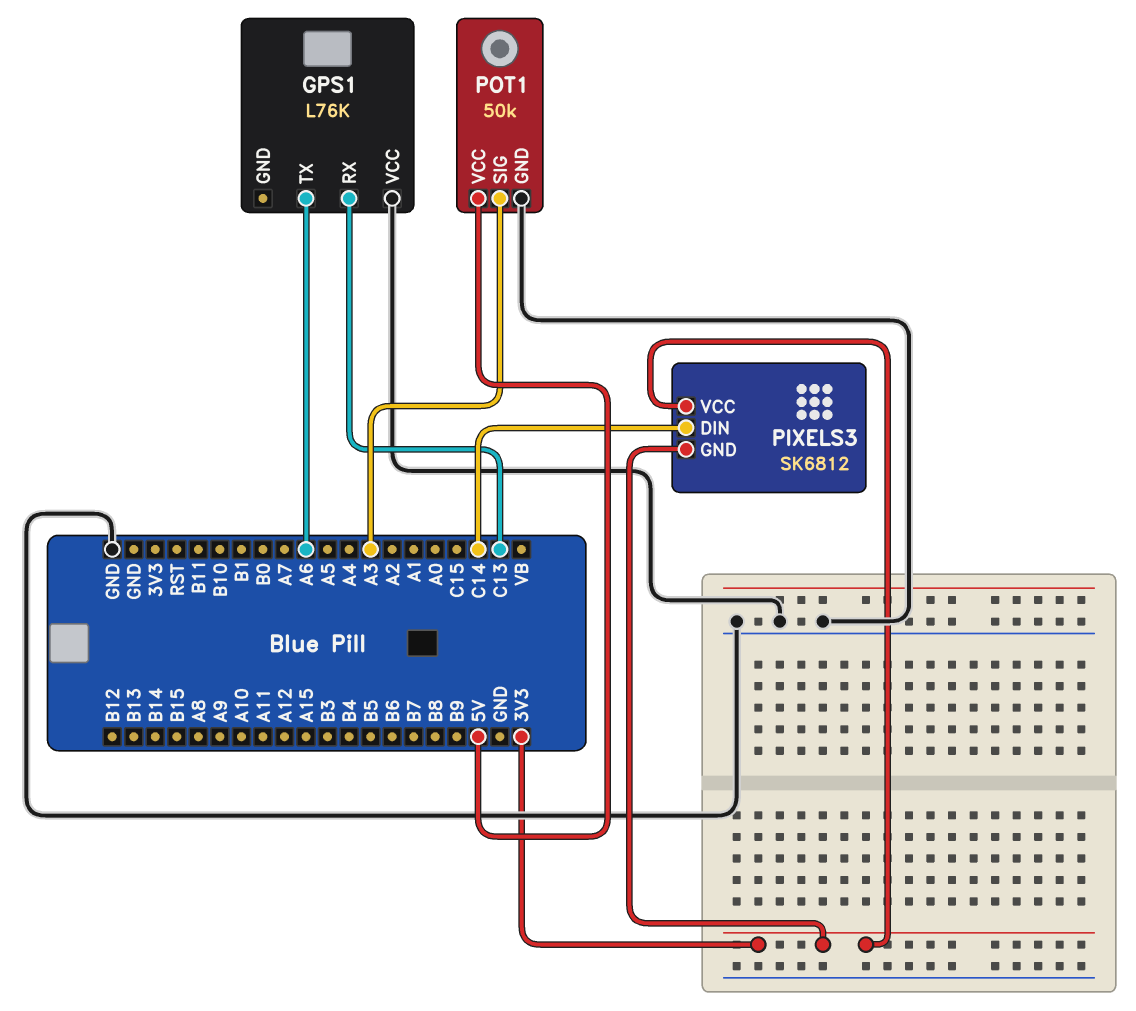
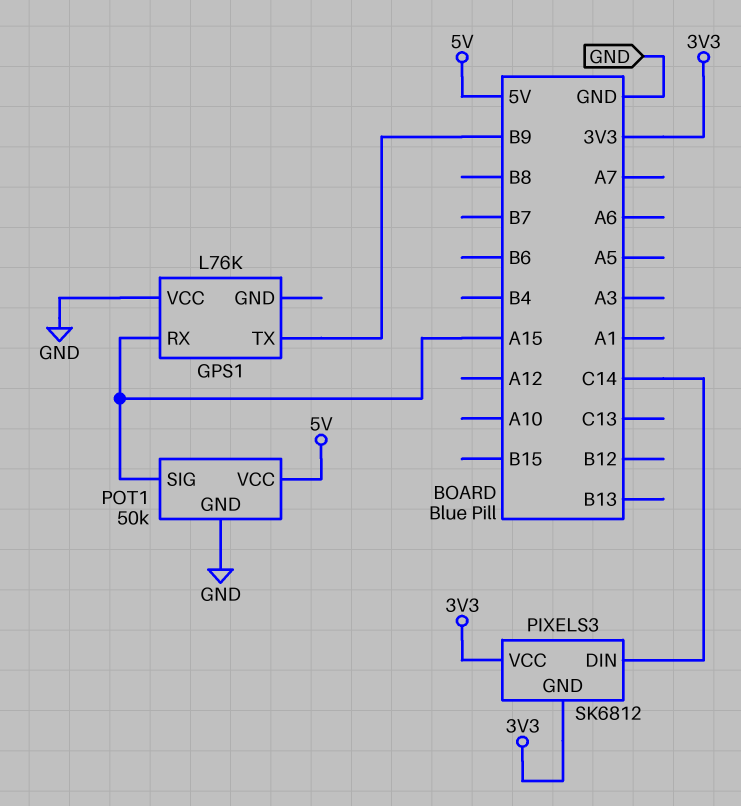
GPS1 pin RX: C13 -> A15
GPS1 pin TX: A6 -> B9
POT1 pin SIG: A3 -> A15

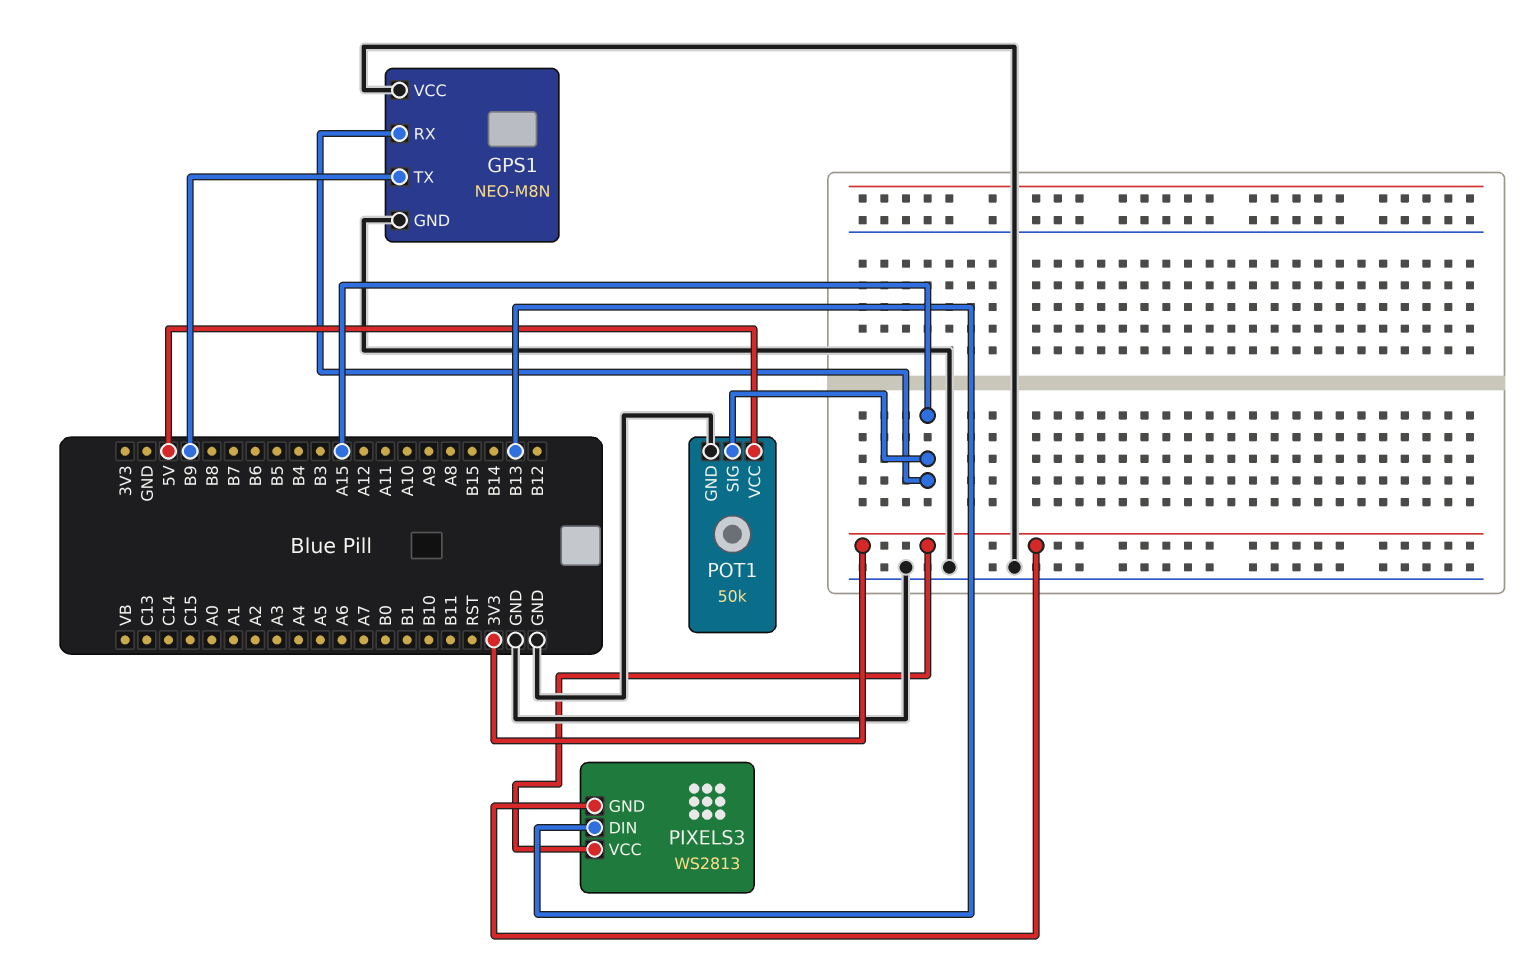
GPS1: L76K -> NEO-M8N
GPS1 pin GND: none -> GND
PIXELS3: SK6812 -> WS2813
PIXELS3 pin DIN: C14 -> B13

